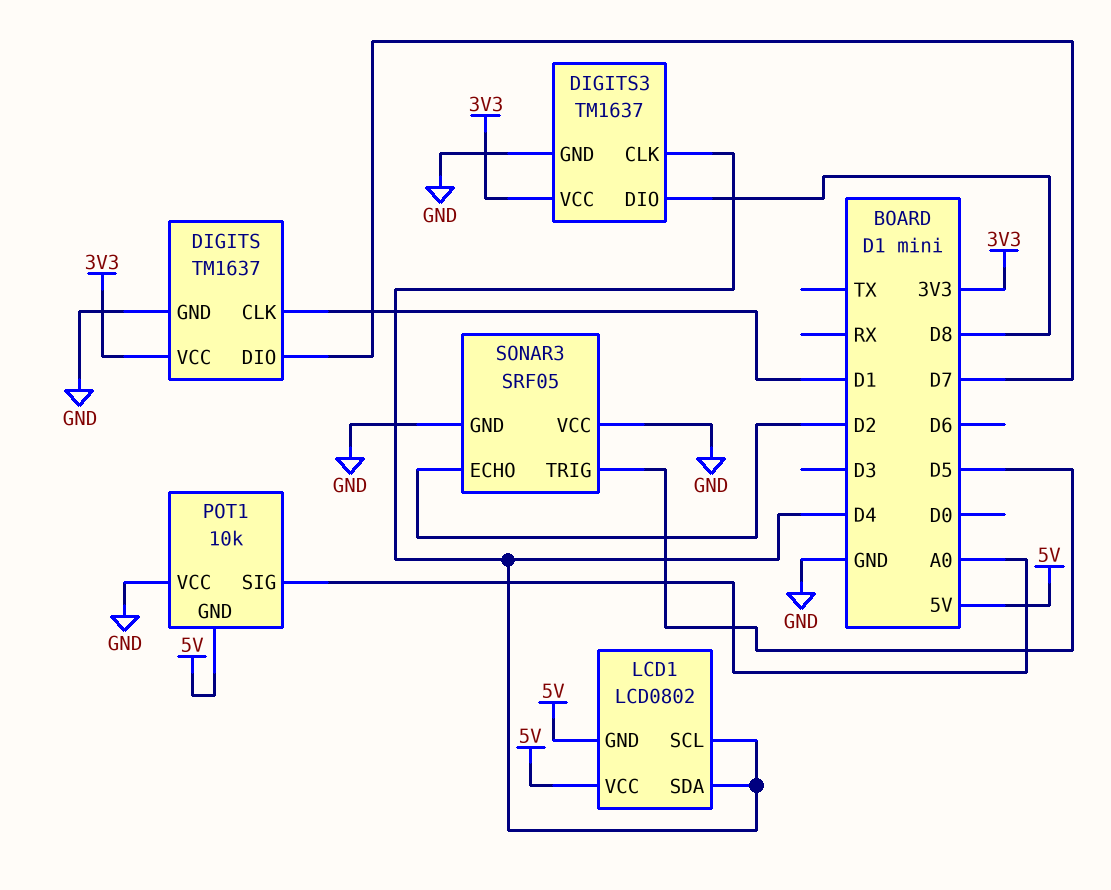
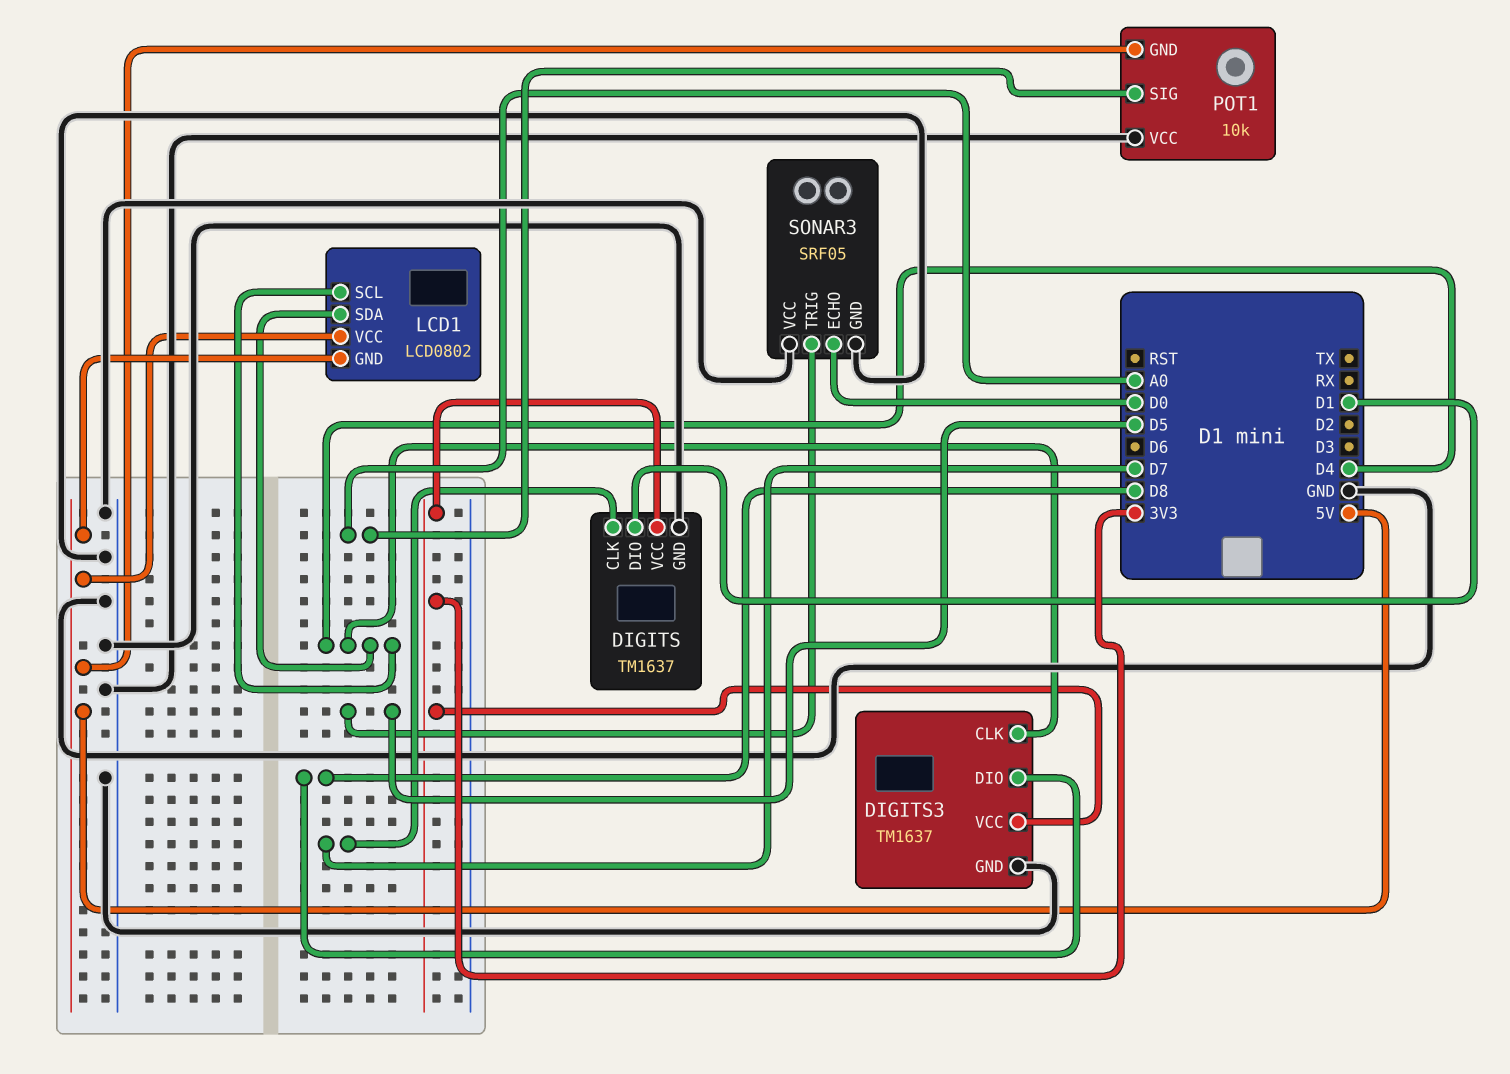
DIGITS pin CLK: D1 -> D7
DIGITS pin DIO: D7 -> D1
SONAR3 pin ECHO: D2 -> D0

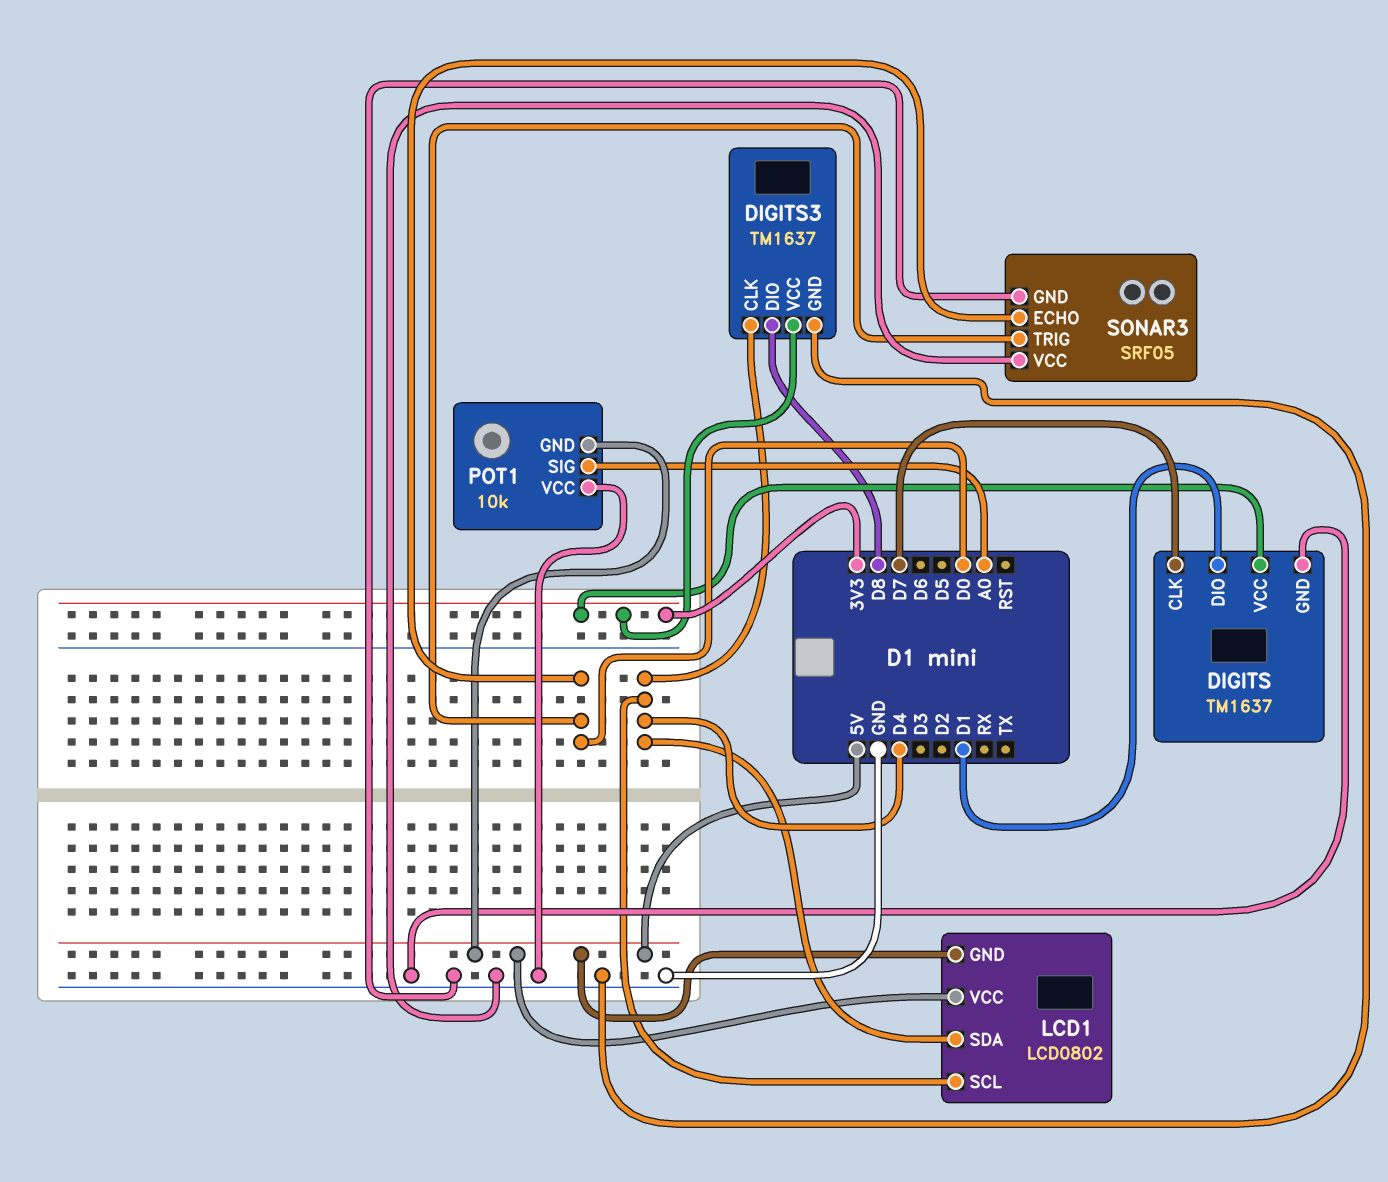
SONAR3 pin TRIG: D5 -> D0

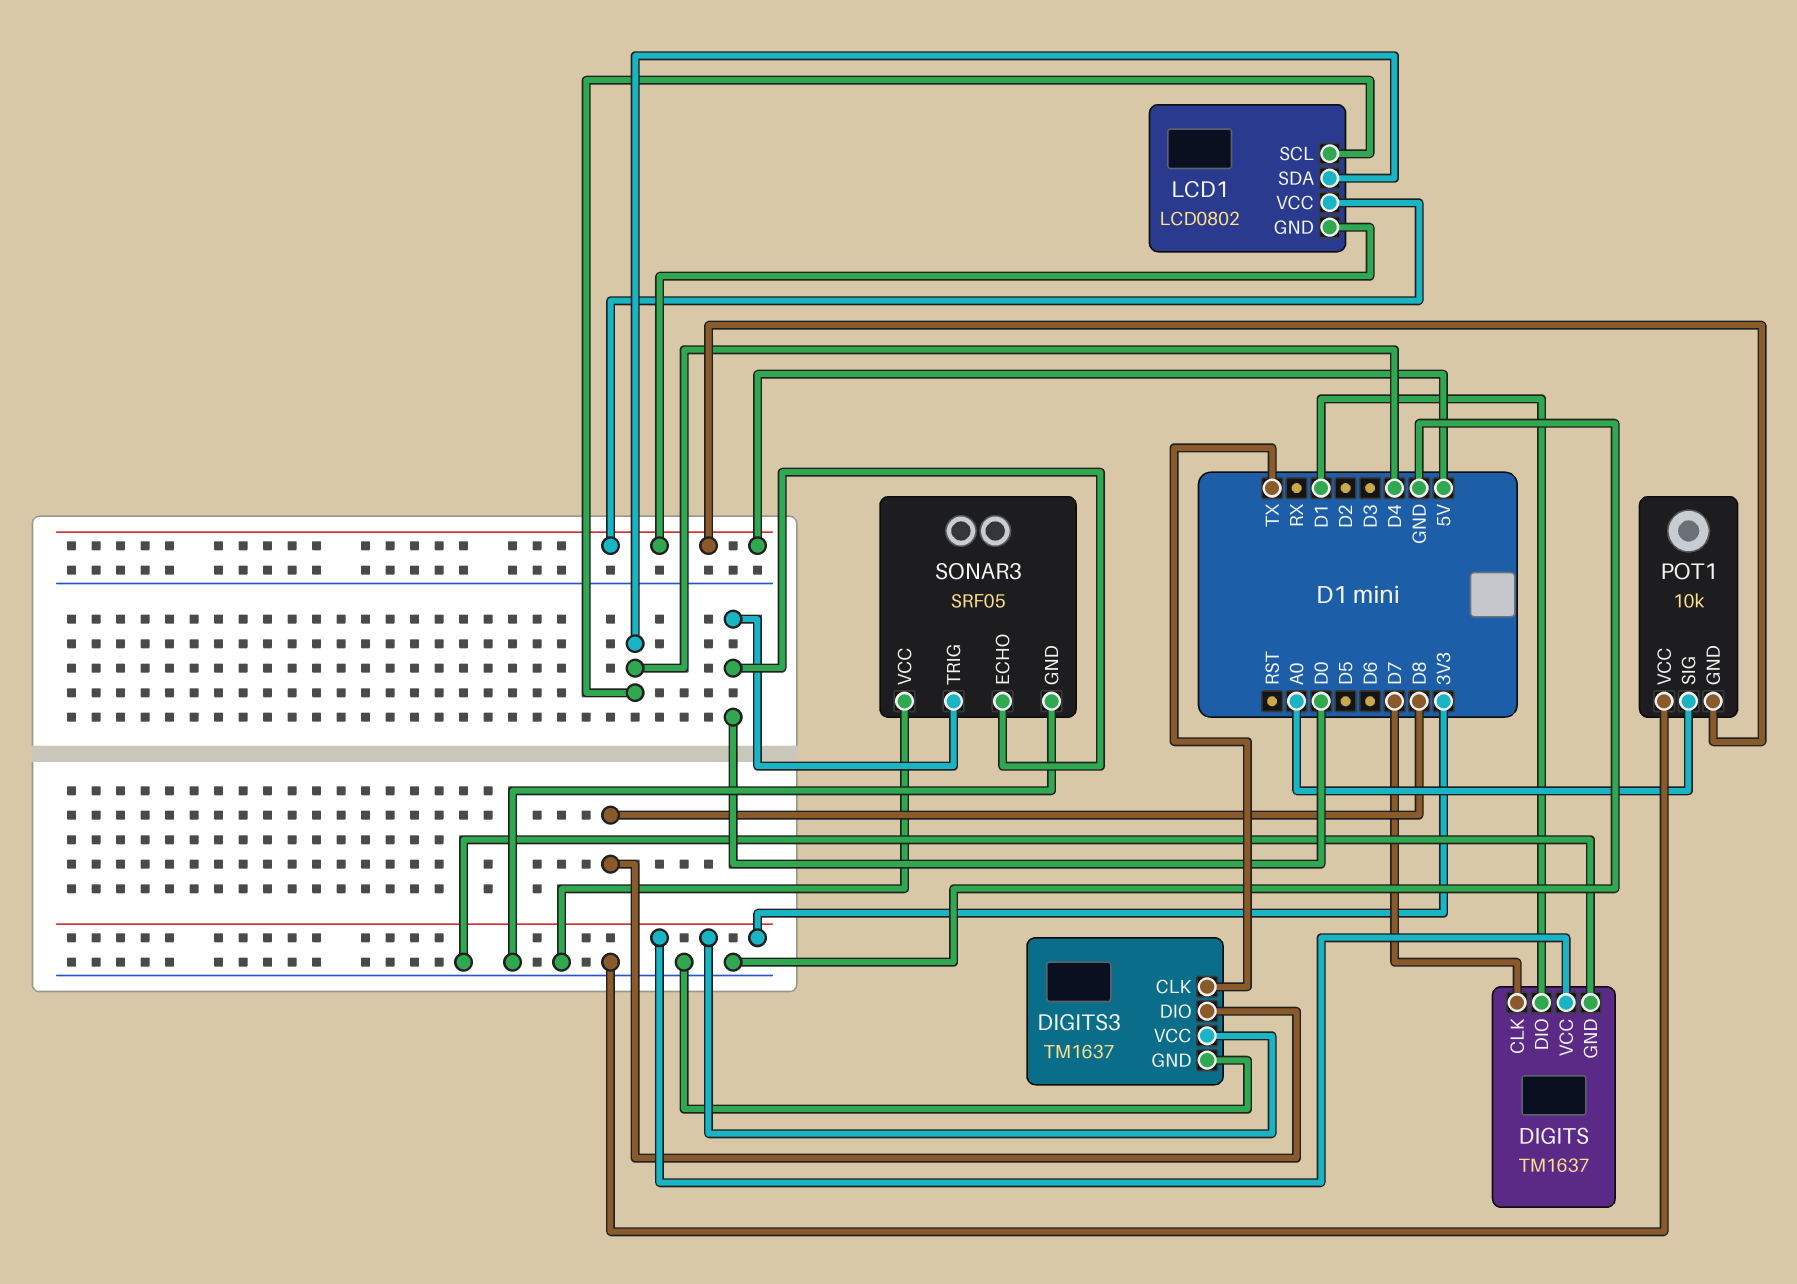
DIGITS3 pin CLK: D4 -> TX

